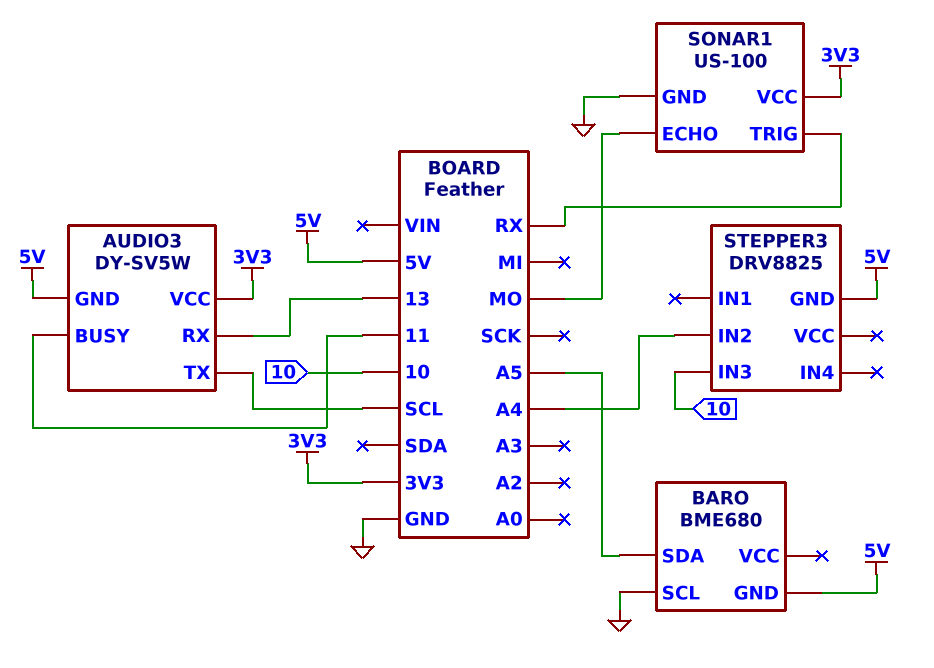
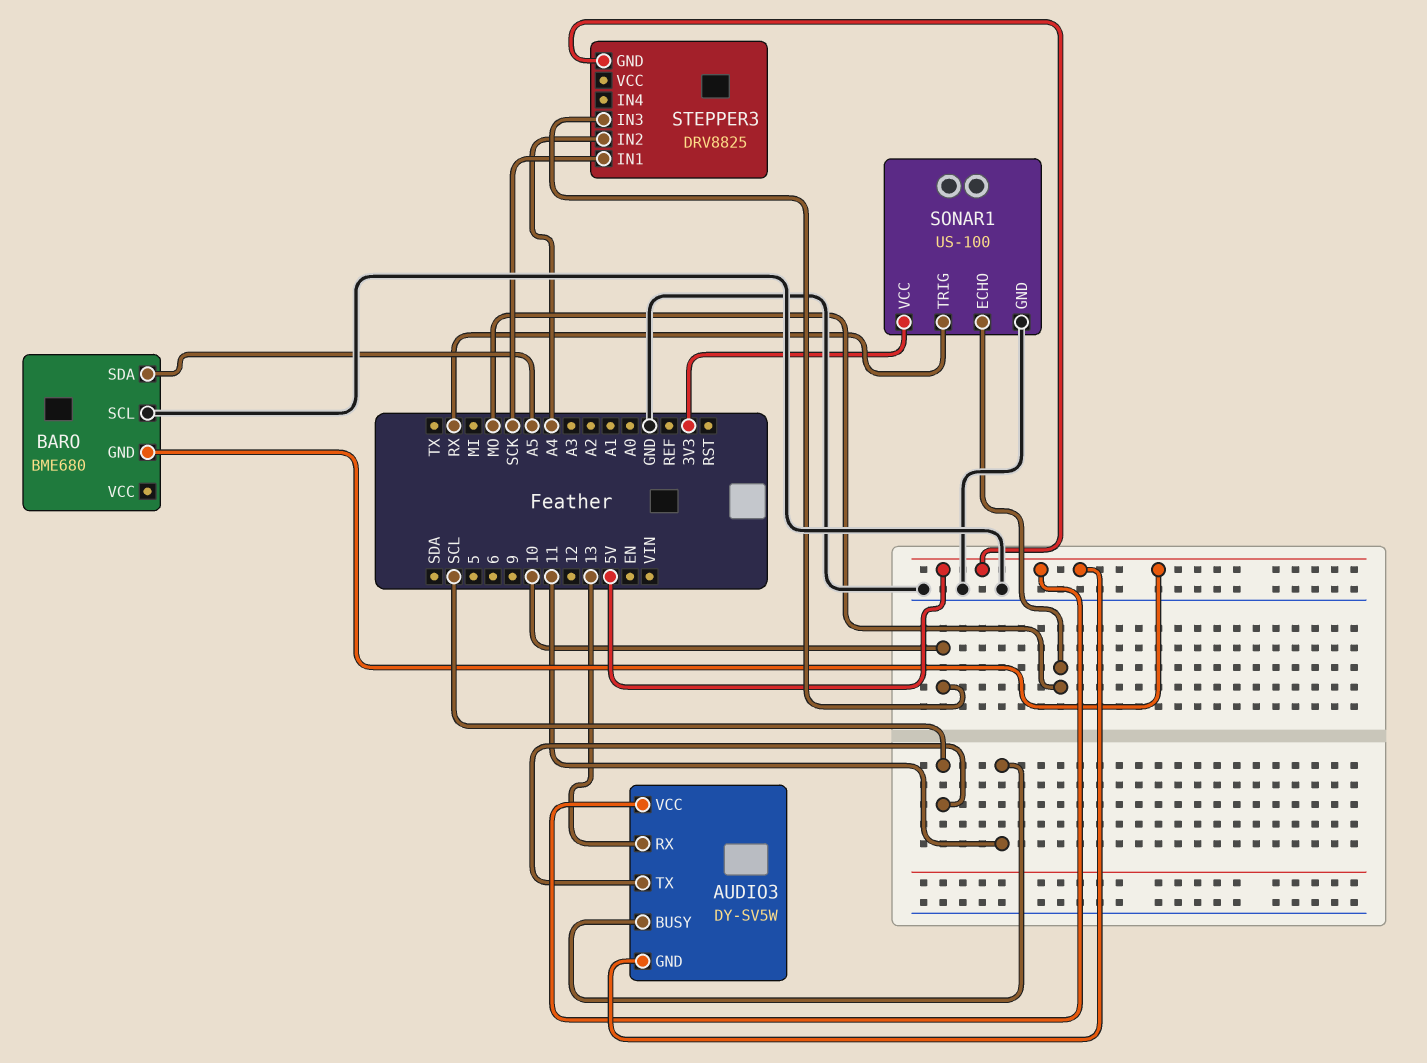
AUDIO3 pin VCC: 3V3 -> 5V
STEPPER3 pin IN1: none -> SCK

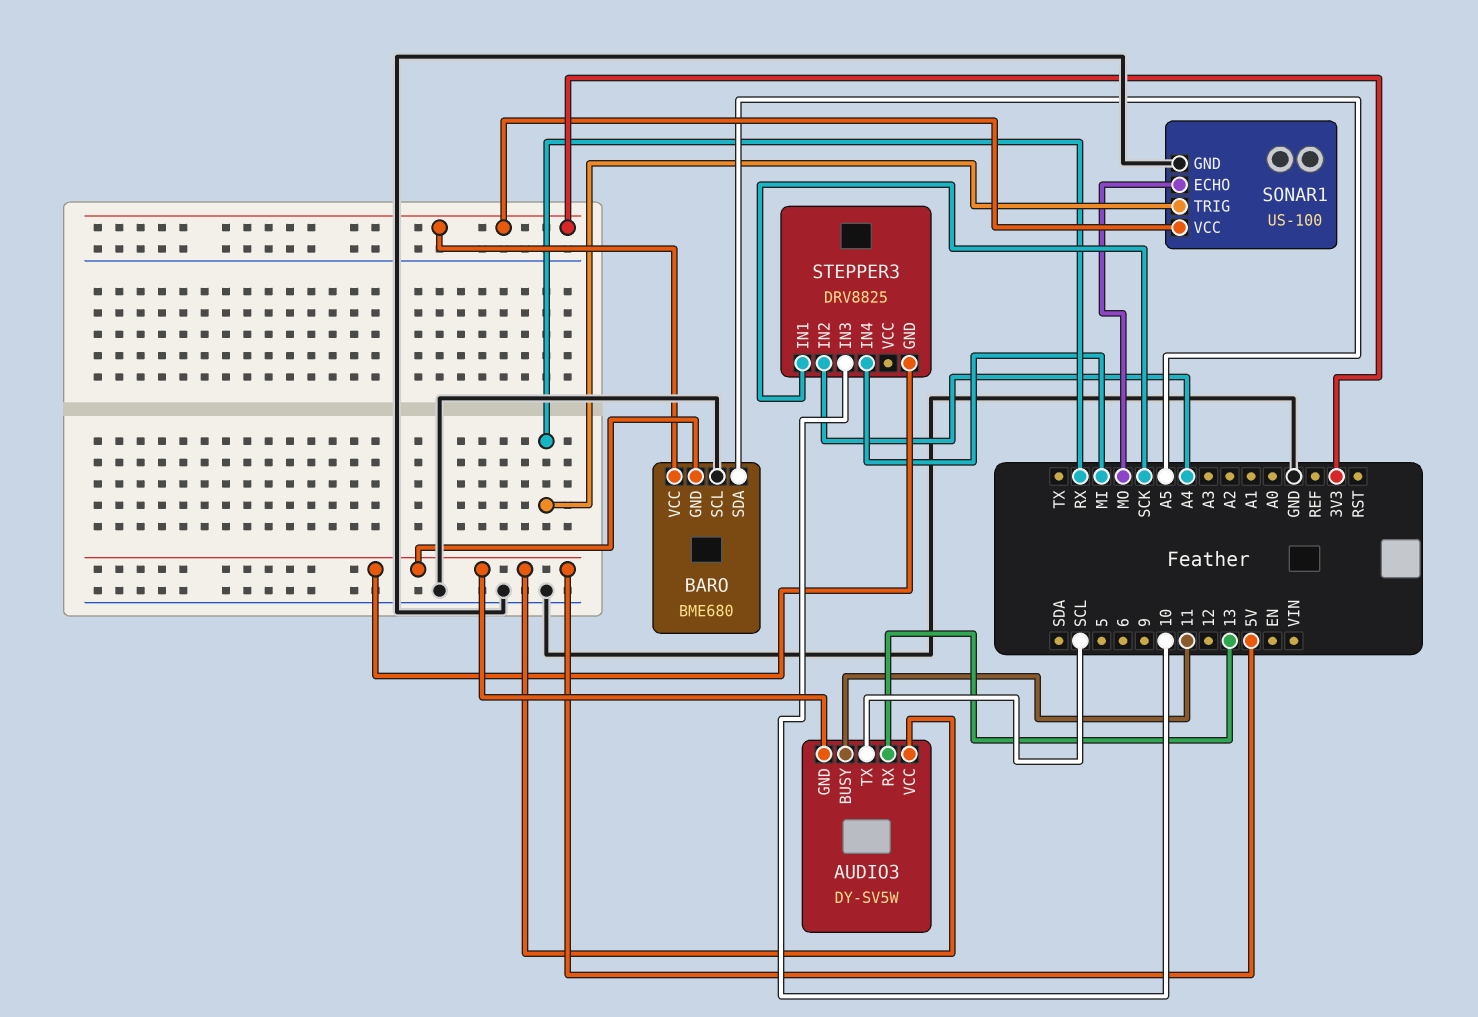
BARO pin VCC: none -> 3V3
STEPPER3 pin IN4: none -> MI

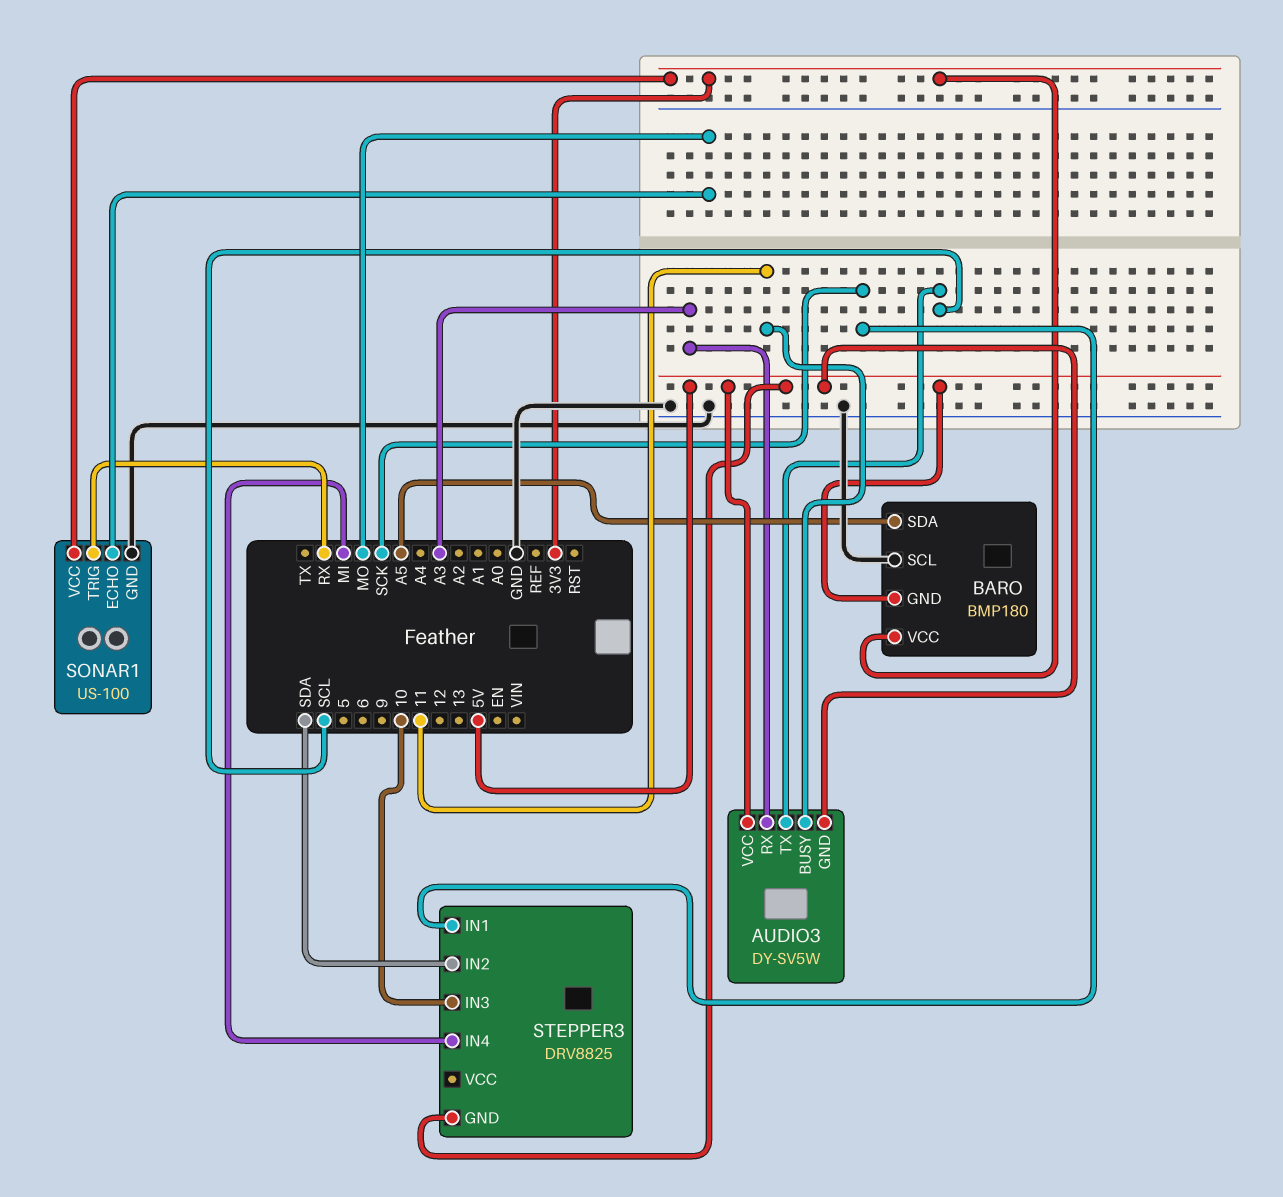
AUDIO3 pin RX: 13 -> A3
BARO: BME680 -> BMP180
STEPPER3 pin IN2: A4 -> SDA

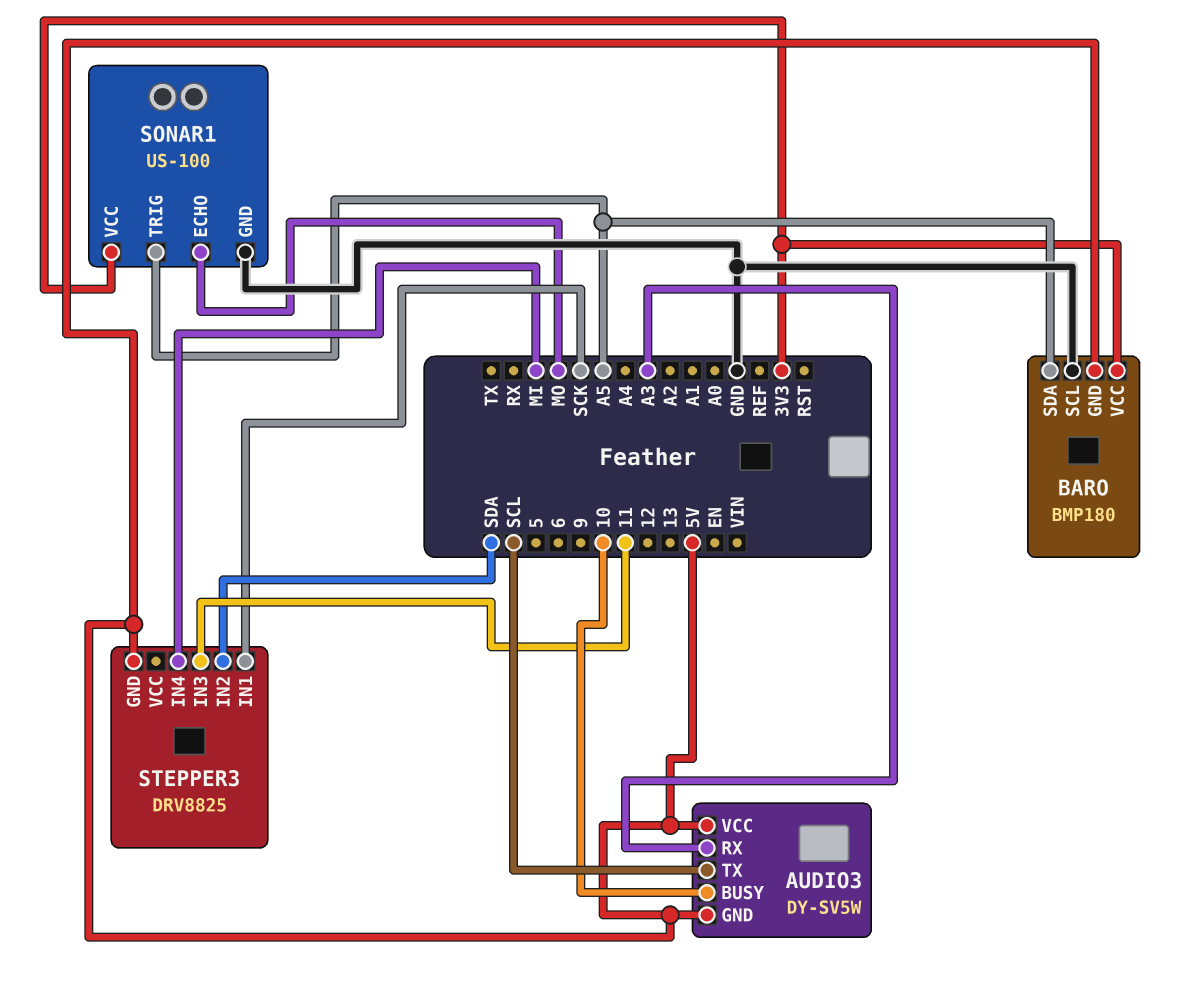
AUDIO3 pin BUSY: 11 -> 10
SONAR1 pin TRIG: RX -> A5
STEPPER3 pin IN3: 10 -> 11

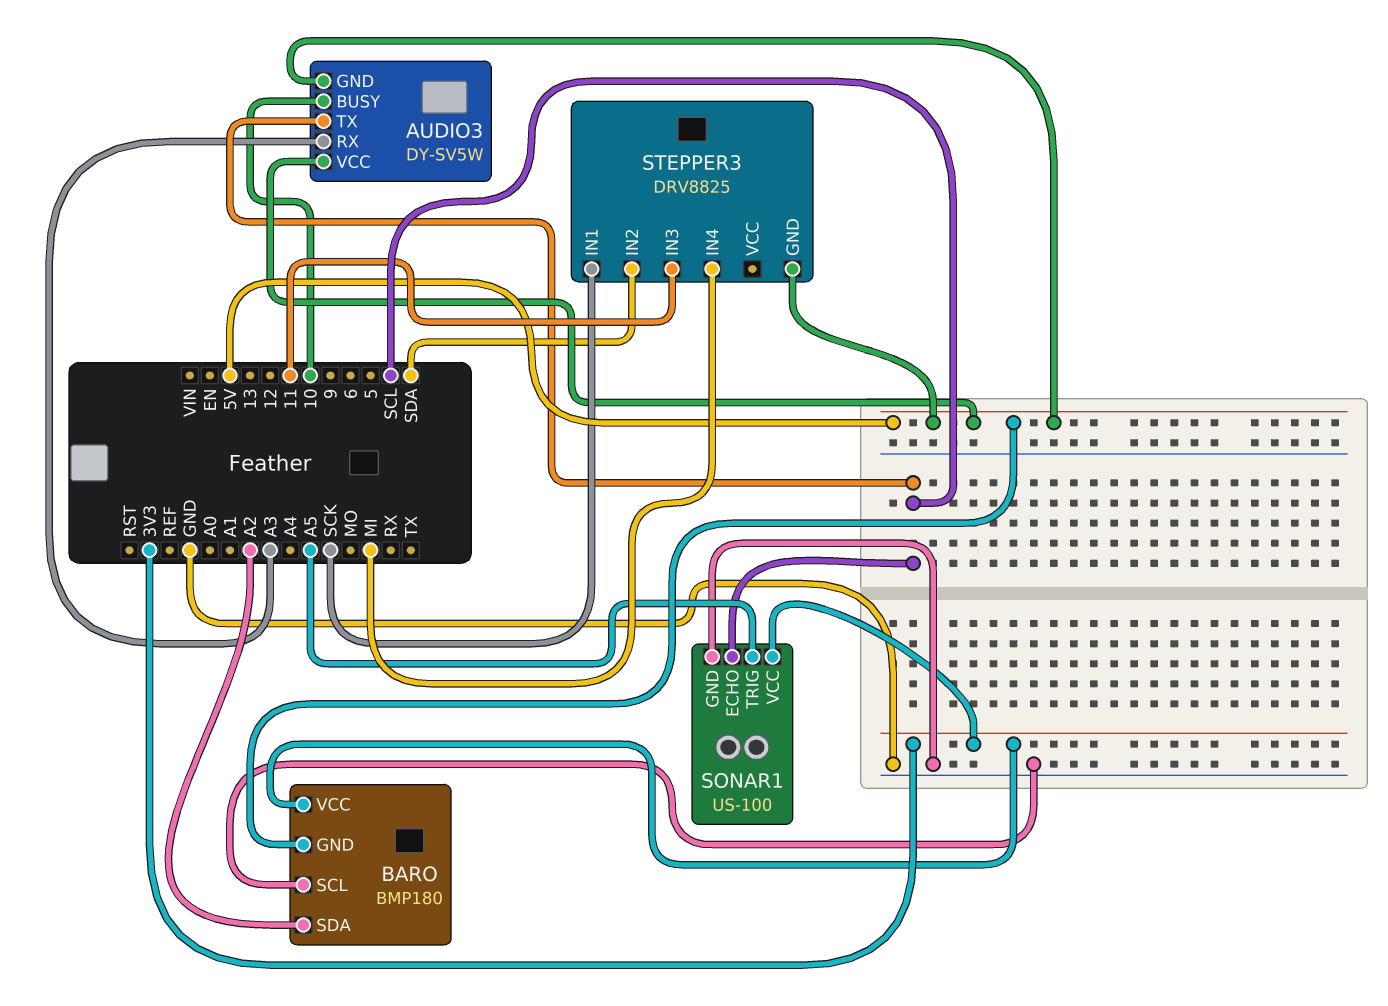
BARO pin SDA: A5 -> A2
SONAR1 pin ECHO: MO -> SCL

